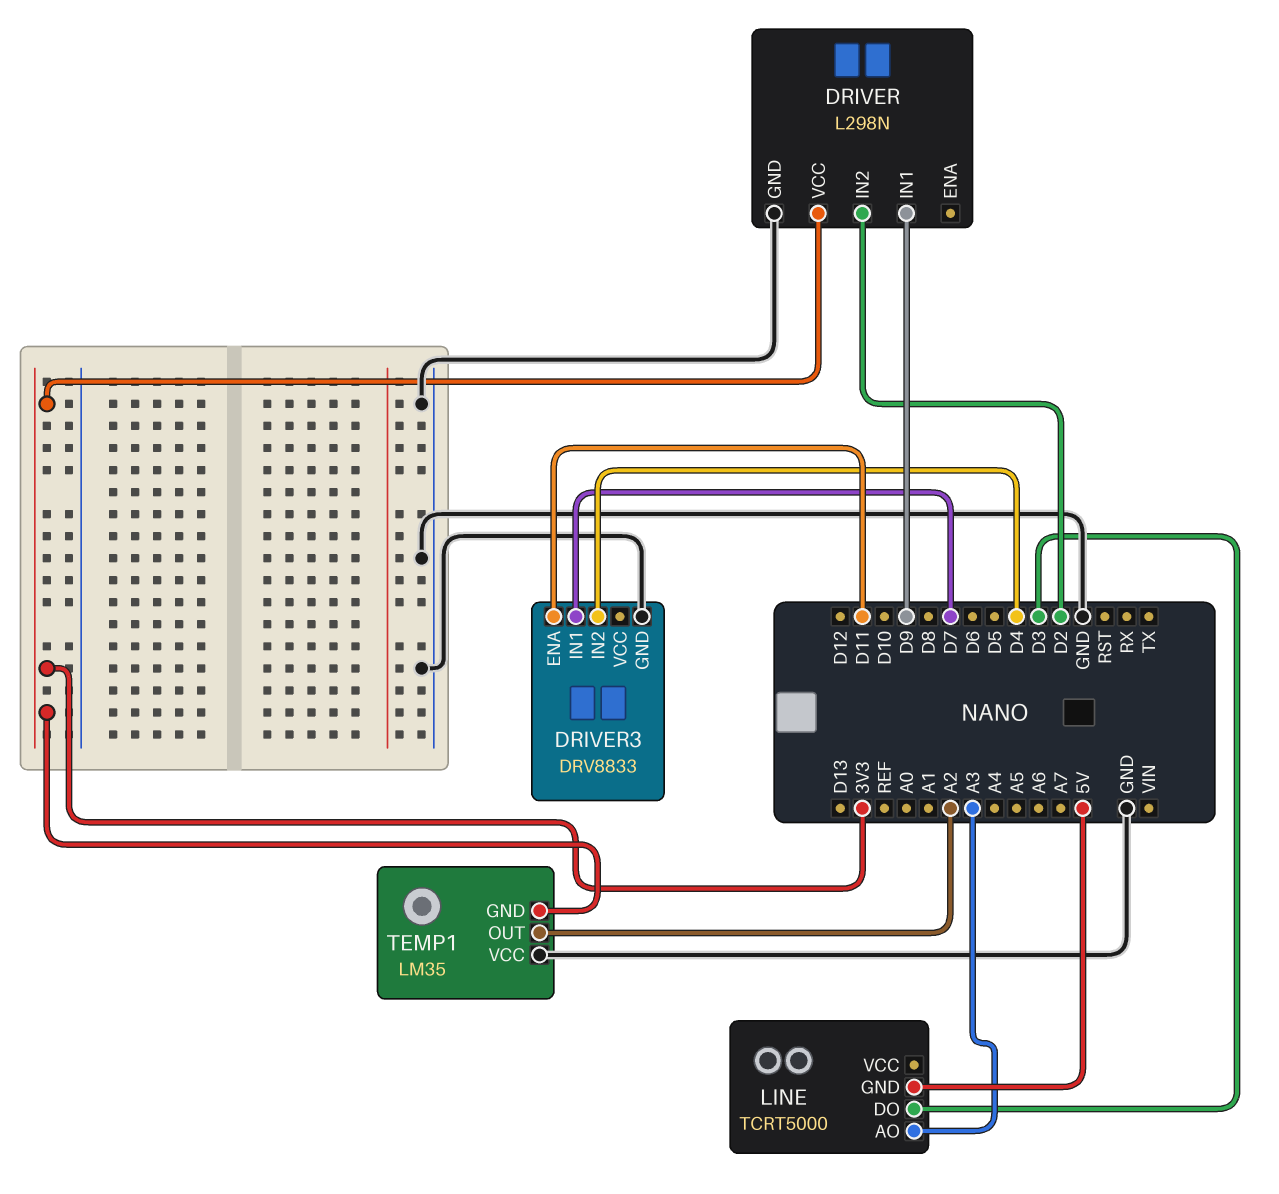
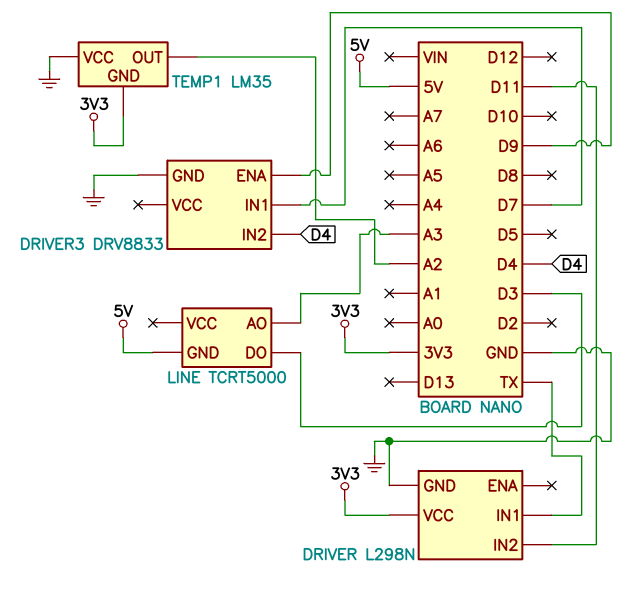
DRIVER pin IN1: D9 -> TX
DRIVER pin IN2: D2 -> D11
DRIVER3 pin ENA: D11 -> D9

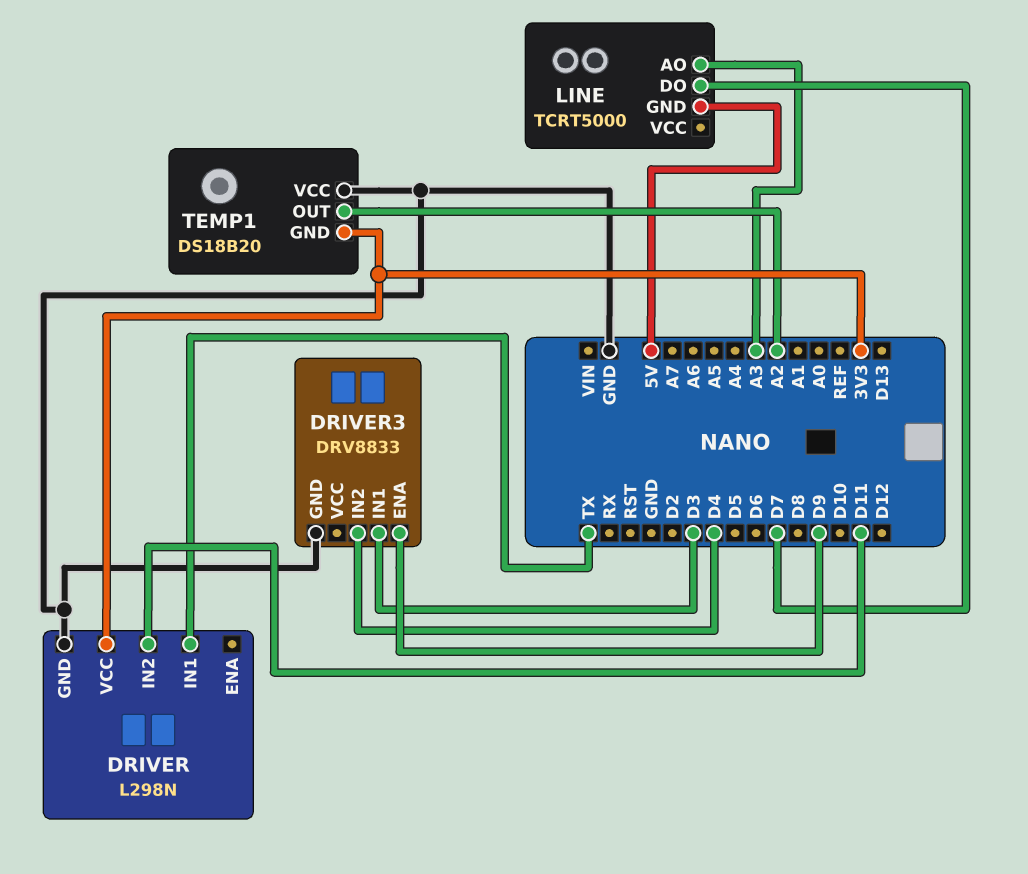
DRIVER3 pin IN1: D7 -> D3
LINE pin DO: D3 -> D7
TEMP1: LM35 -> DS18B20

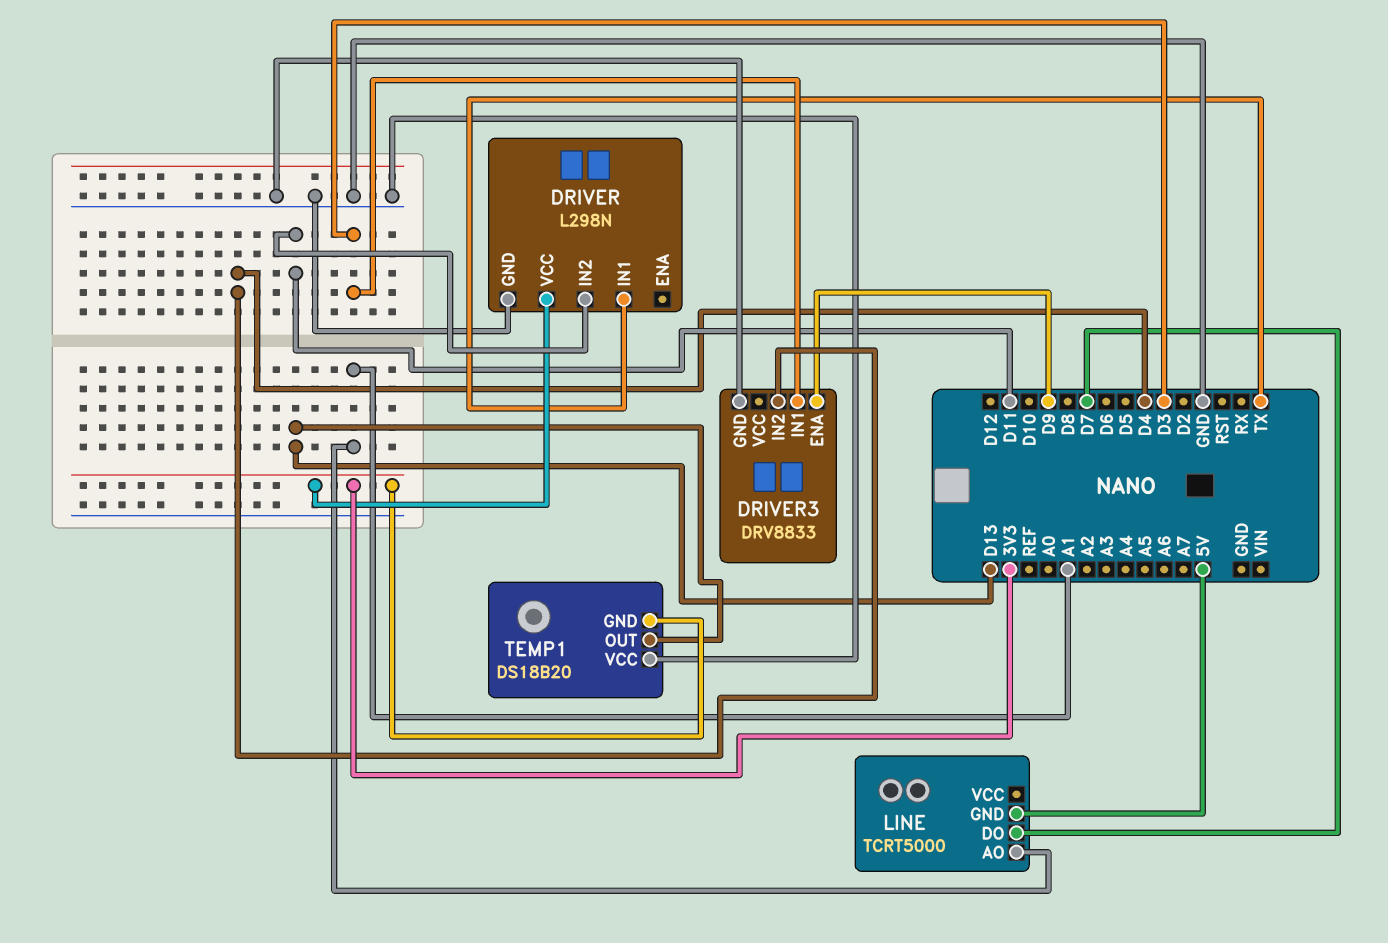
LINE pin AO: A3 -> A1
TEMP1 pin OUT: A2 -> D13

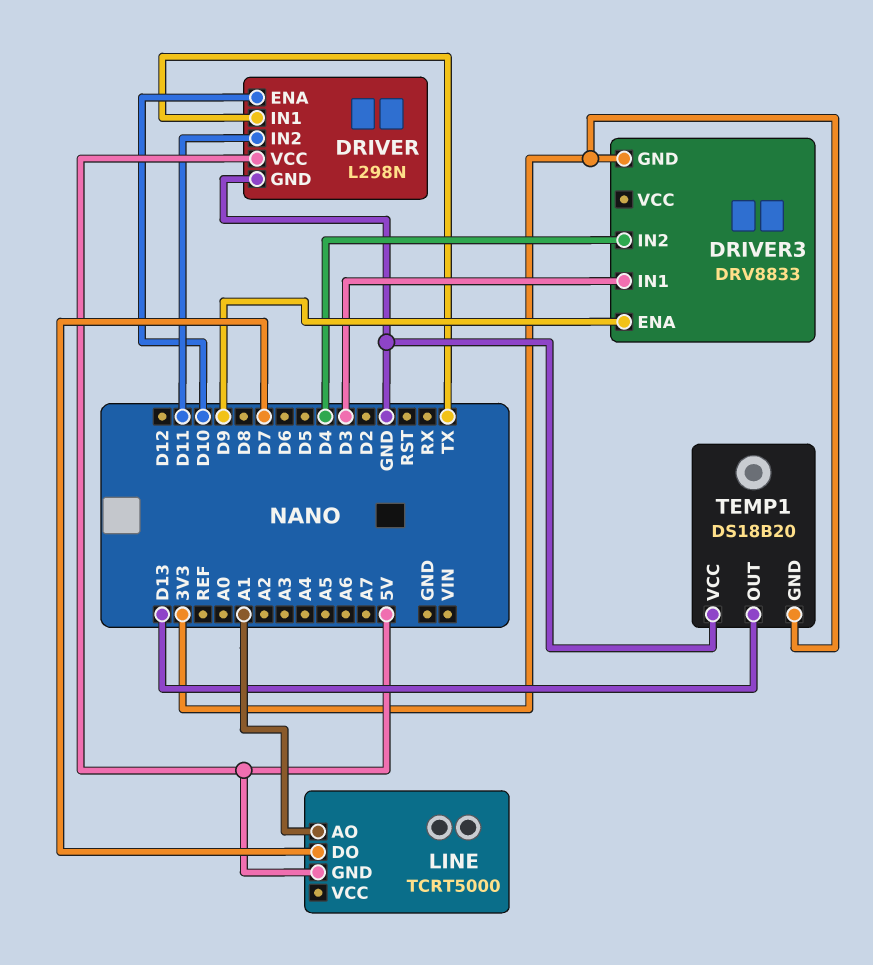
DRIVER pin ENA: none -> D10
DRIVER pin VCC: 3V3 -> 5V
DRIVER3 pin GND: GND -> 3V3

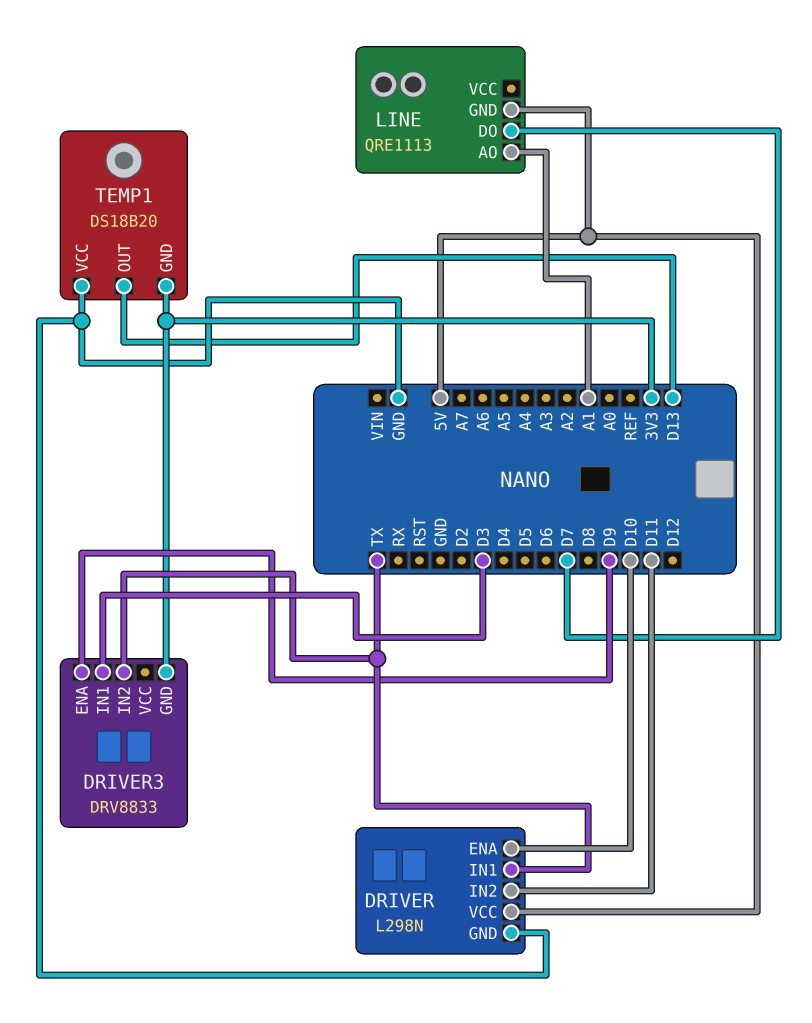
DRIVER3 pin IN2: D4 -> TX
LINE: TCRT5000 -> QRE1113

